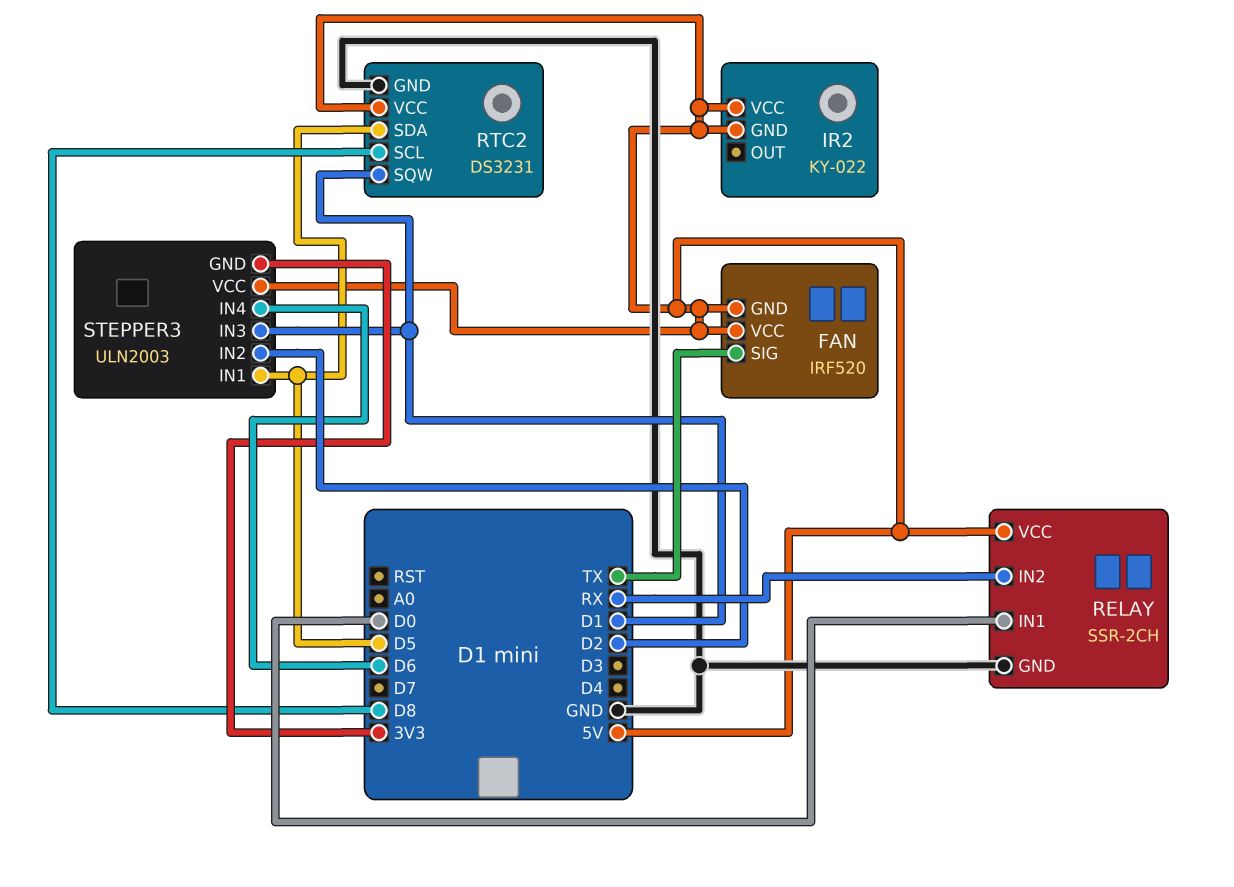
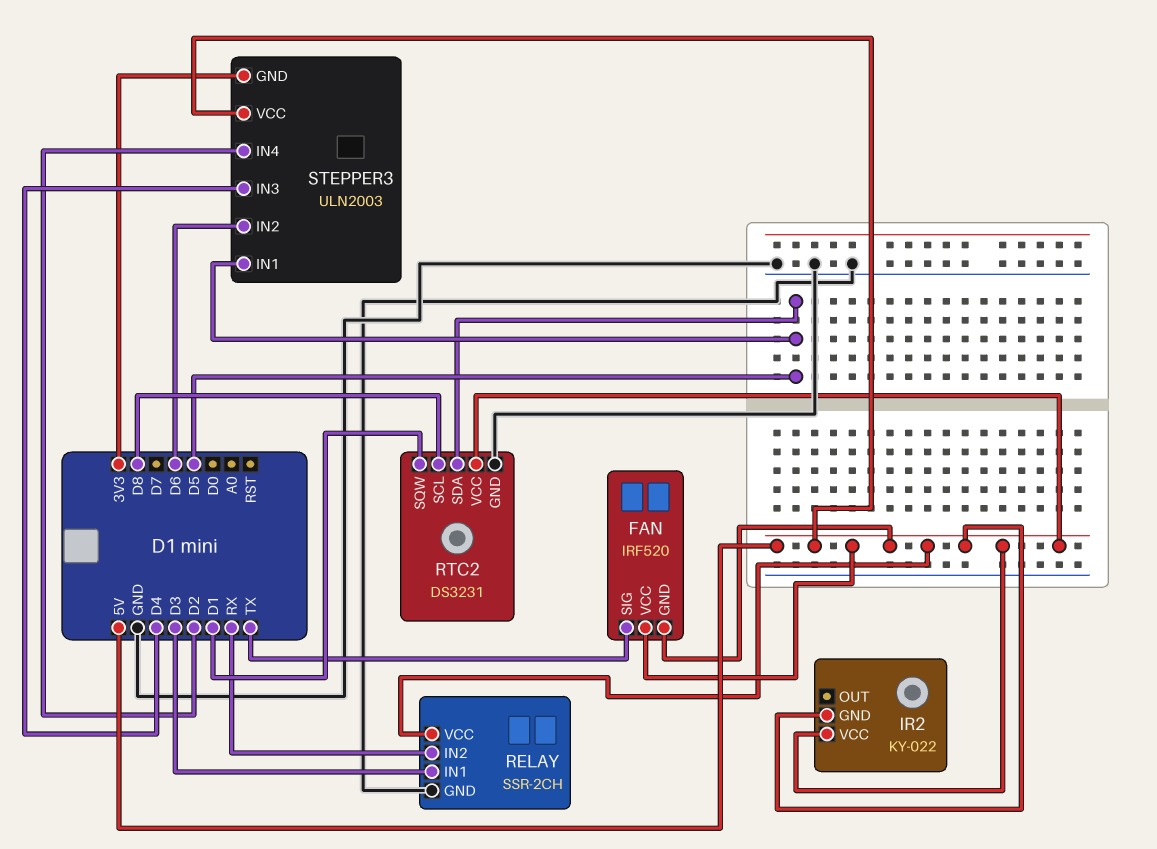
RELAY pin IN1: D0 -> D3
STEPPER3 pin IN2: D2 -> D6
STEPPER3 pin IN3: D1 -> D4
STEPPER3 pin IN4: D6 -> D2

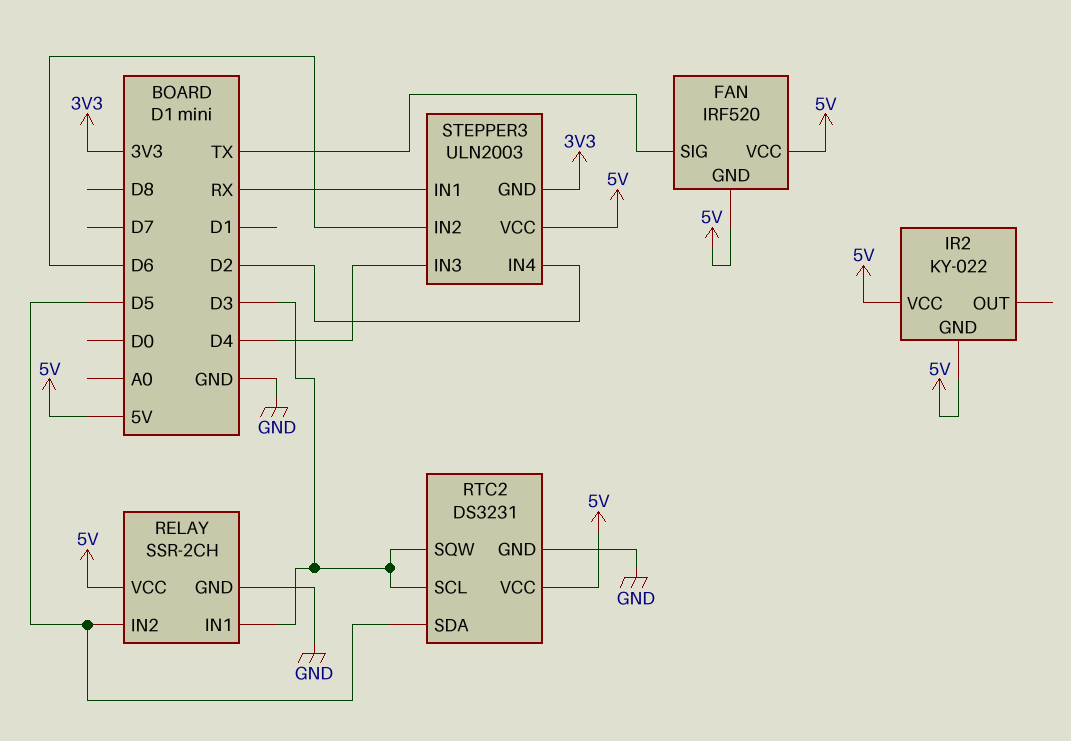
RELAY pin IN2: RX -> D5
RTC2 pin SCL: D8 -> D3
RTC2 pin SQW: D1 -> D3
STEPPER3 pin IN1: D5 -> RX

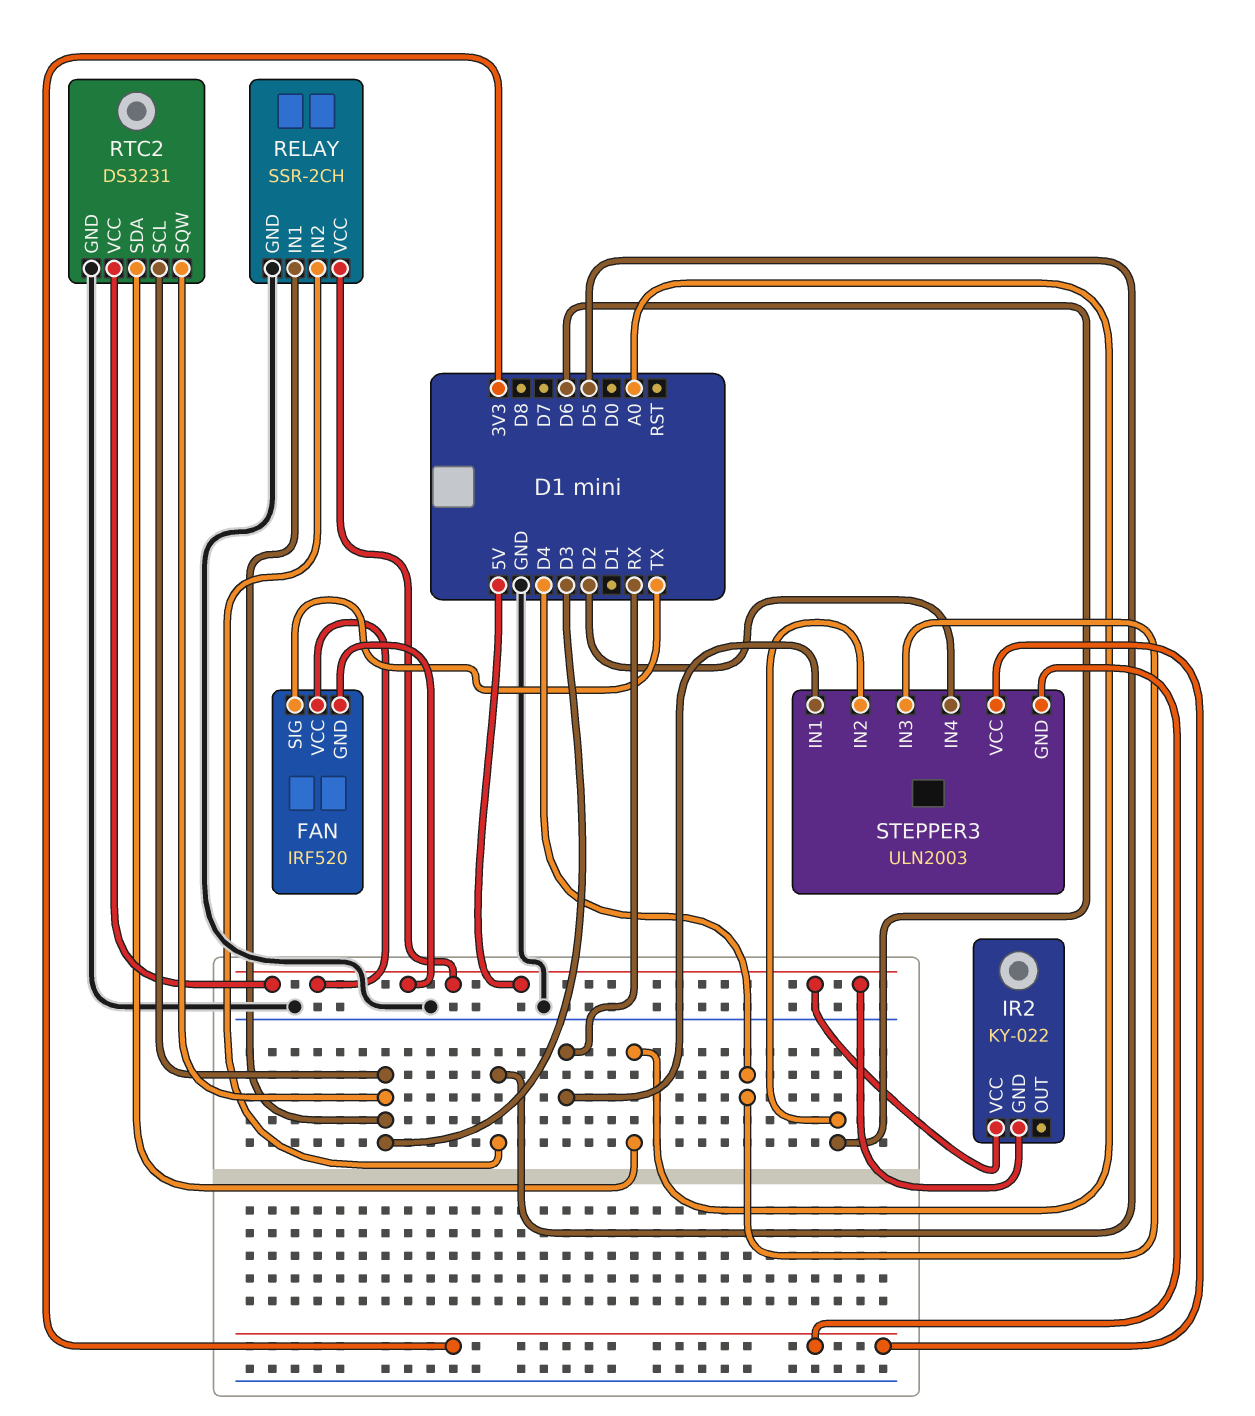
RTC2 pin SDA: D5 -> A0
STEPPER3 pin VCC: 5V -> 3V3

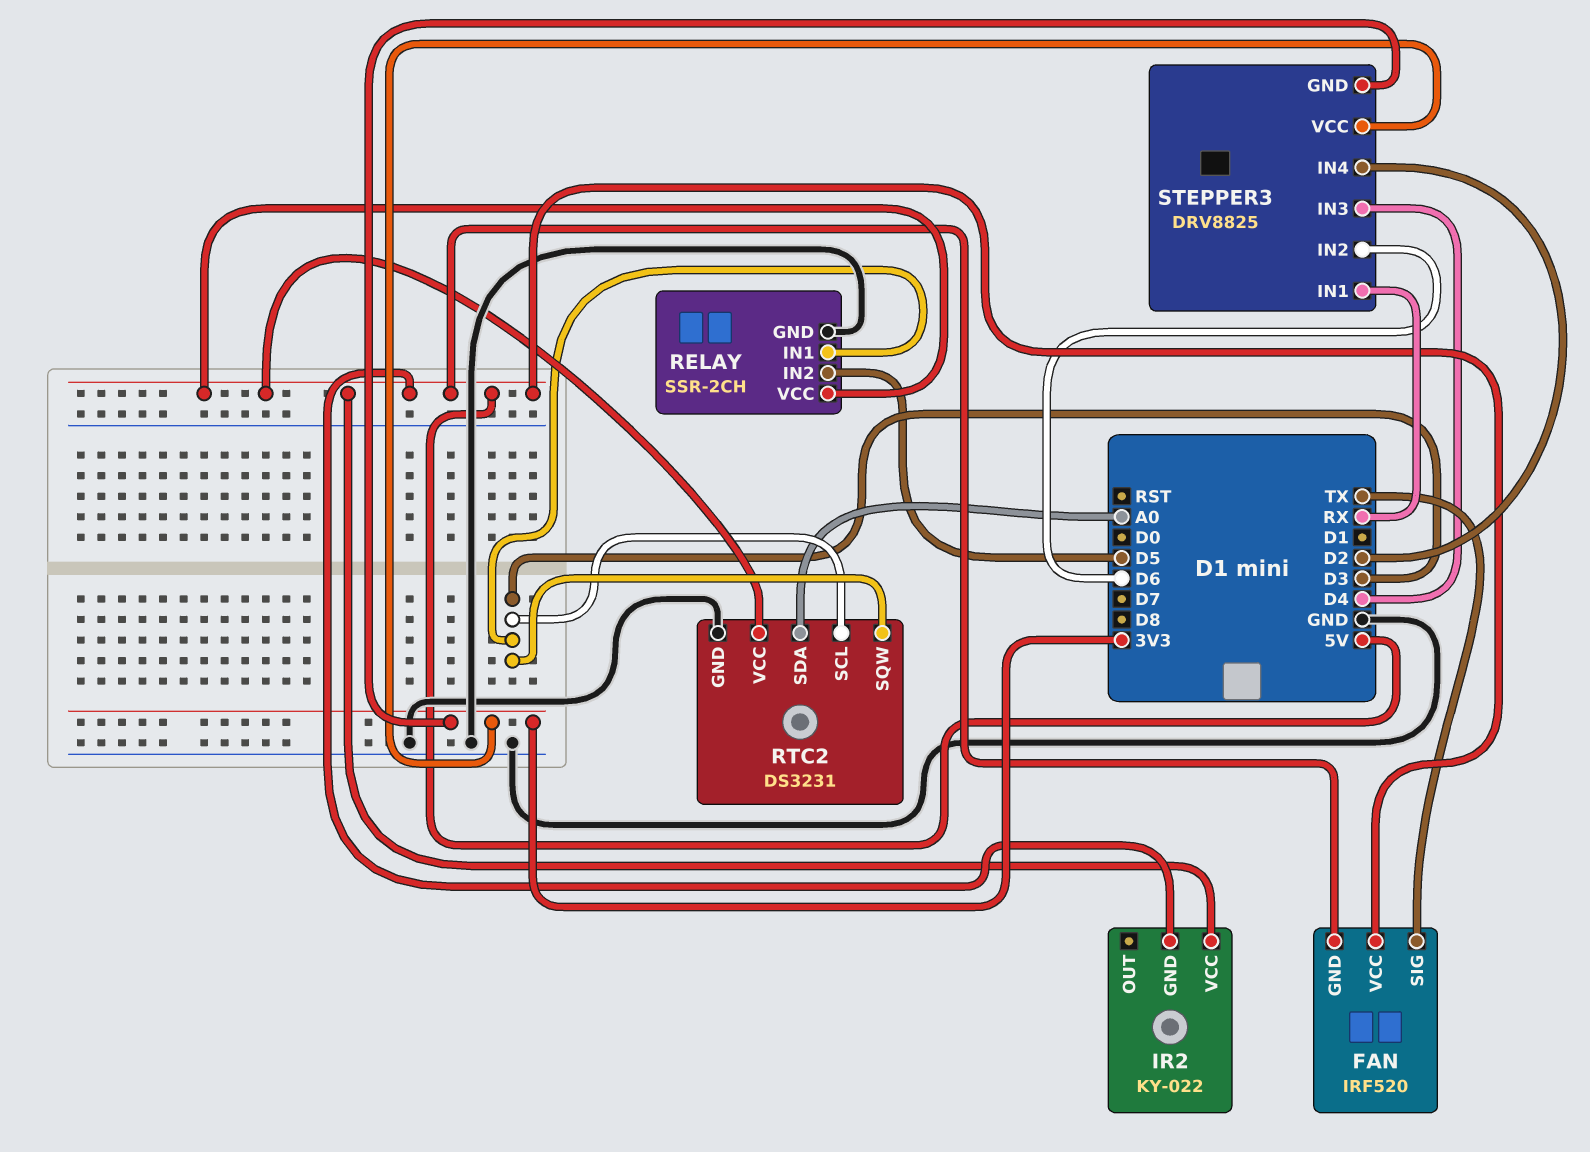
STEPPER3: ULN2003 -> DRV8825

